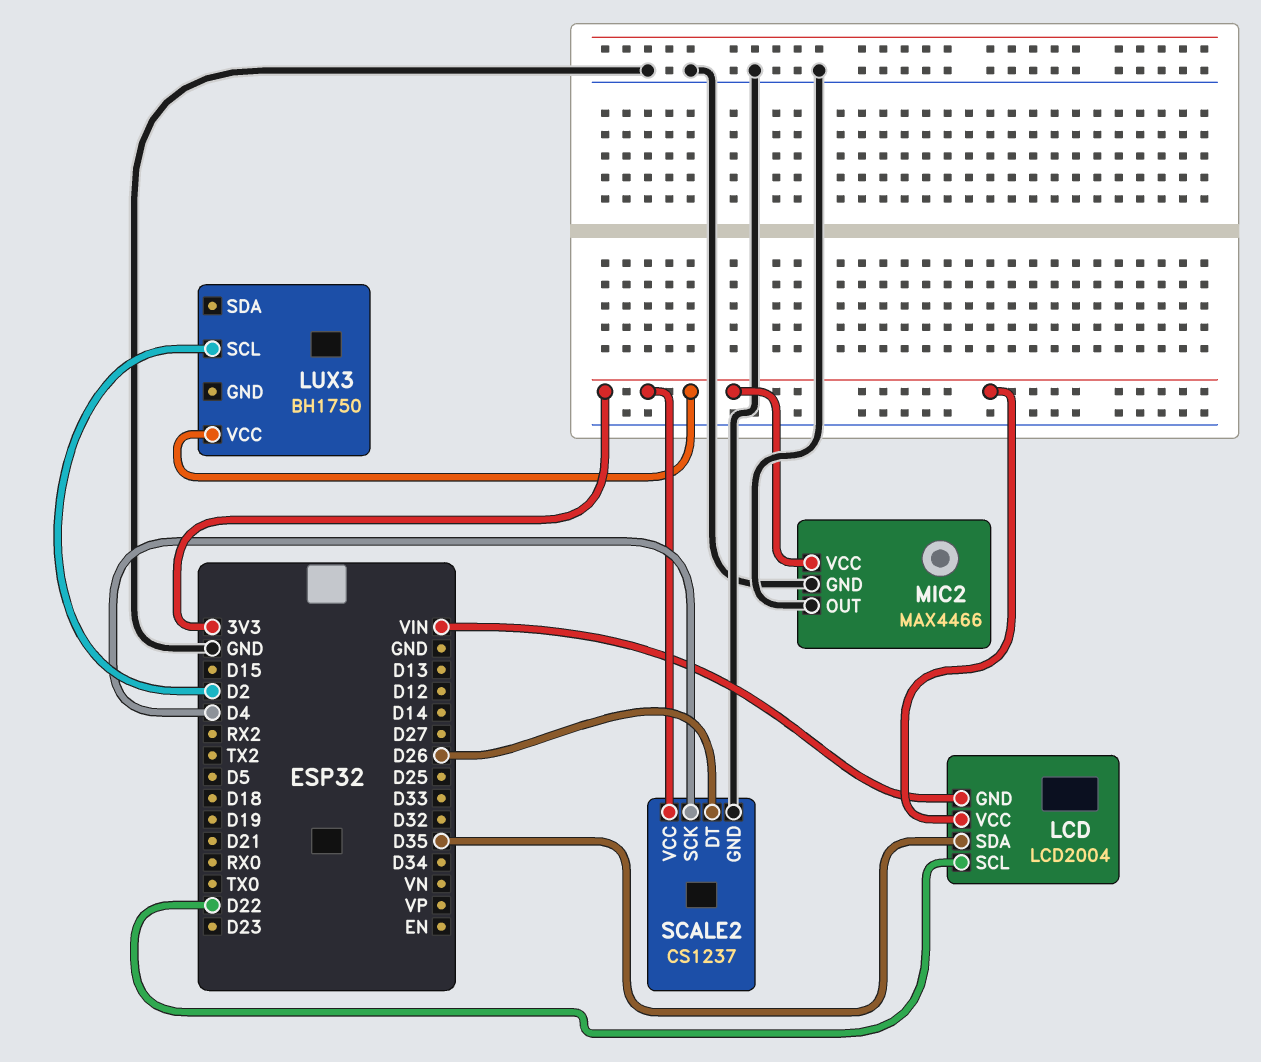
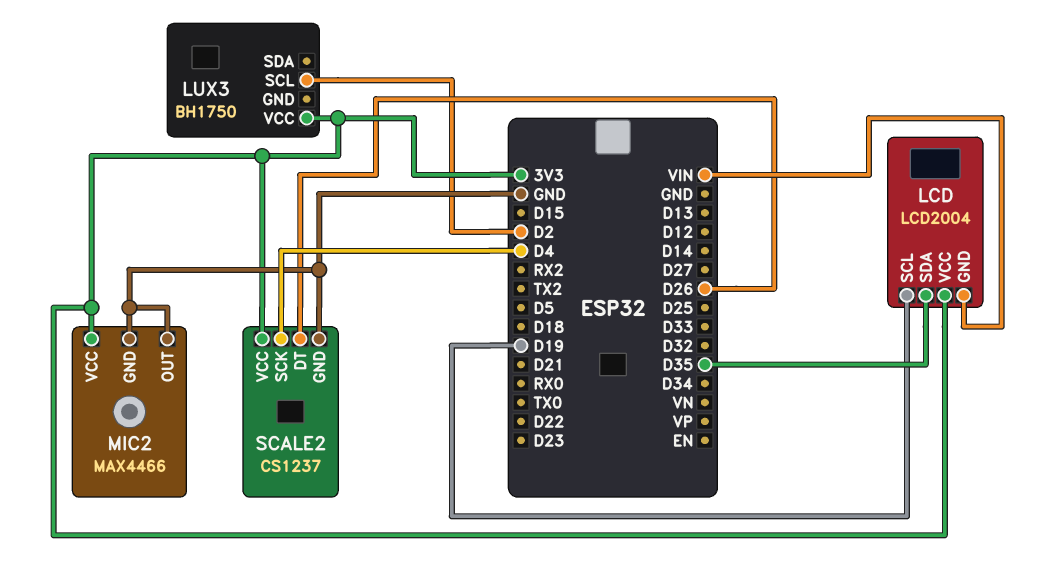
LCD pin SCL: D22 -> D19

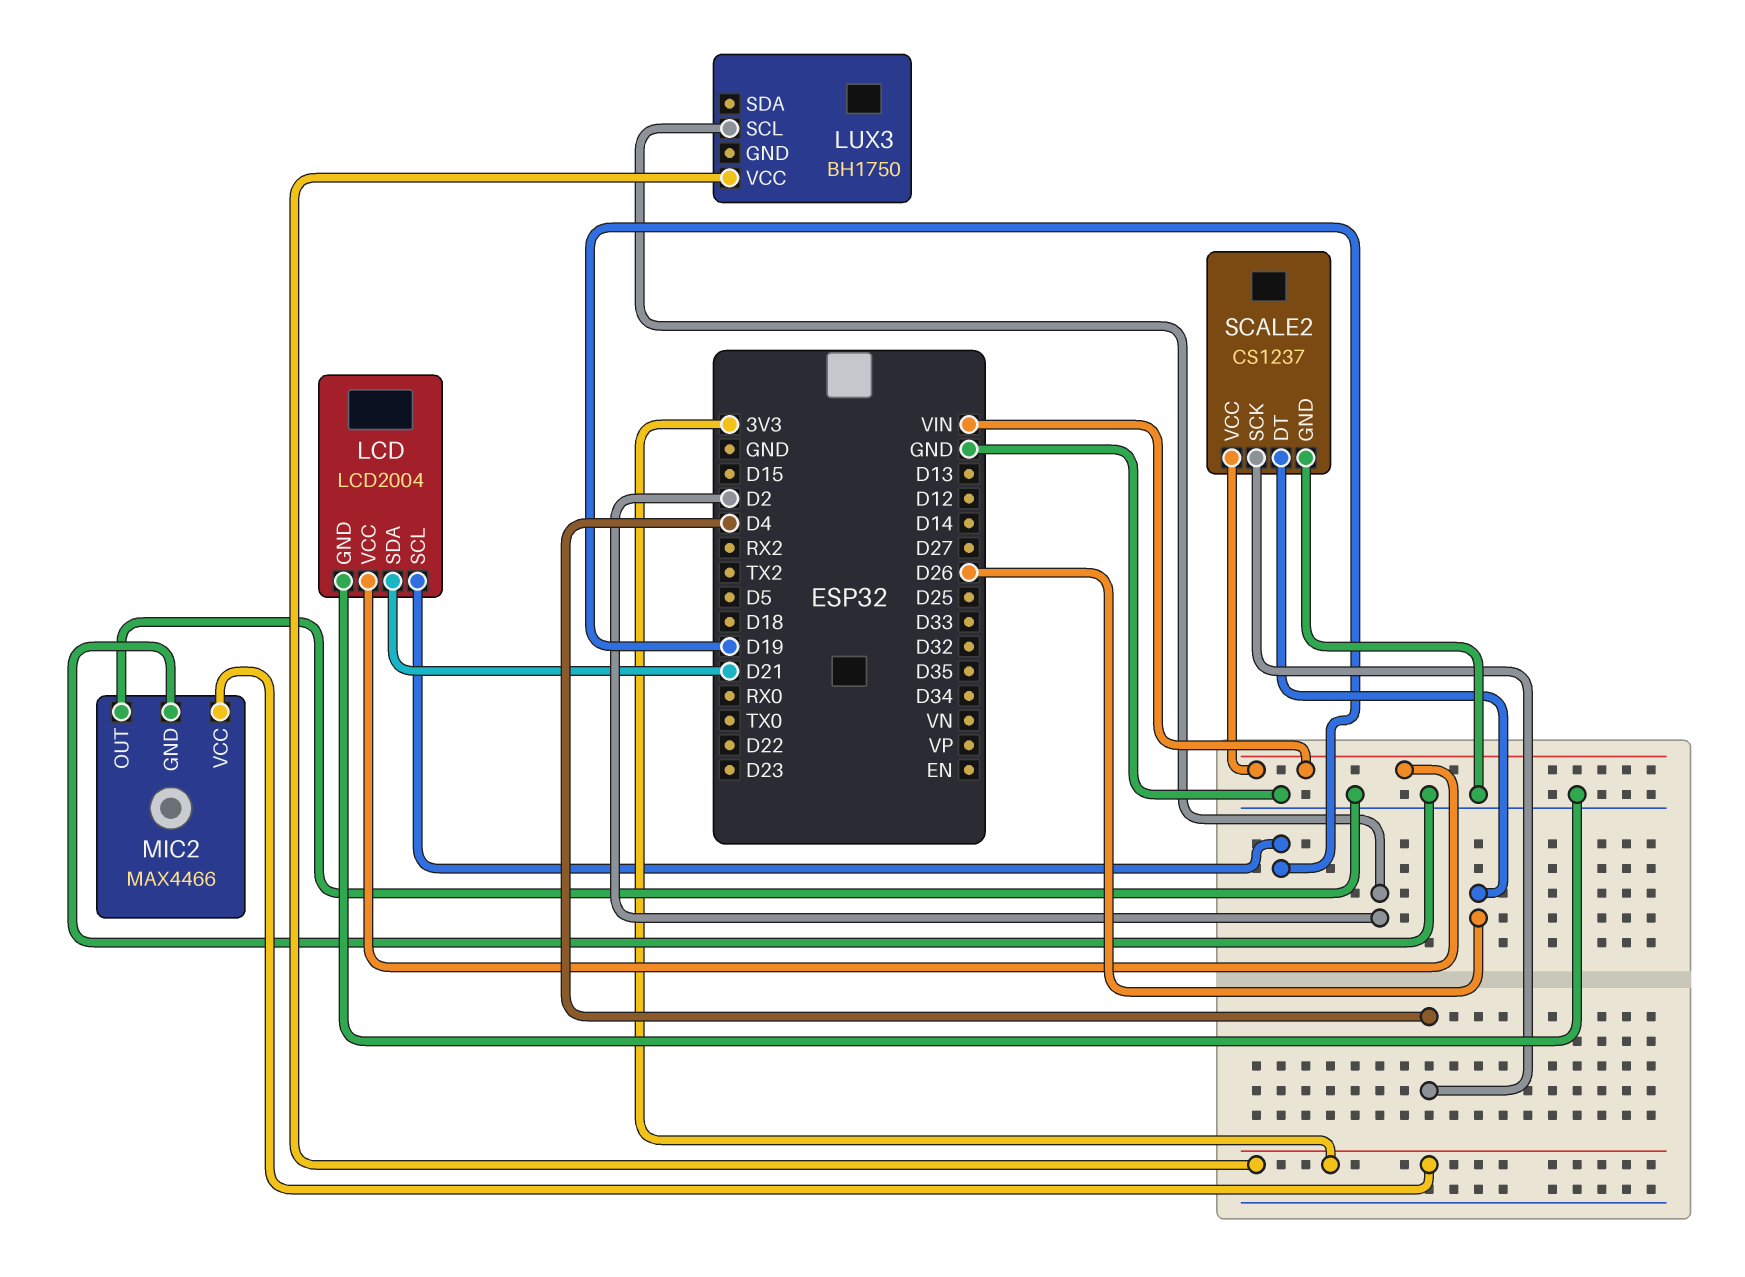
LCD pin GND: VIN -> GND
LCD pin SDA: D35 -> D21
LCD pin VCC: 3V3 -> VIN
SCALE2 pin VCC: 3V3 -> VIN

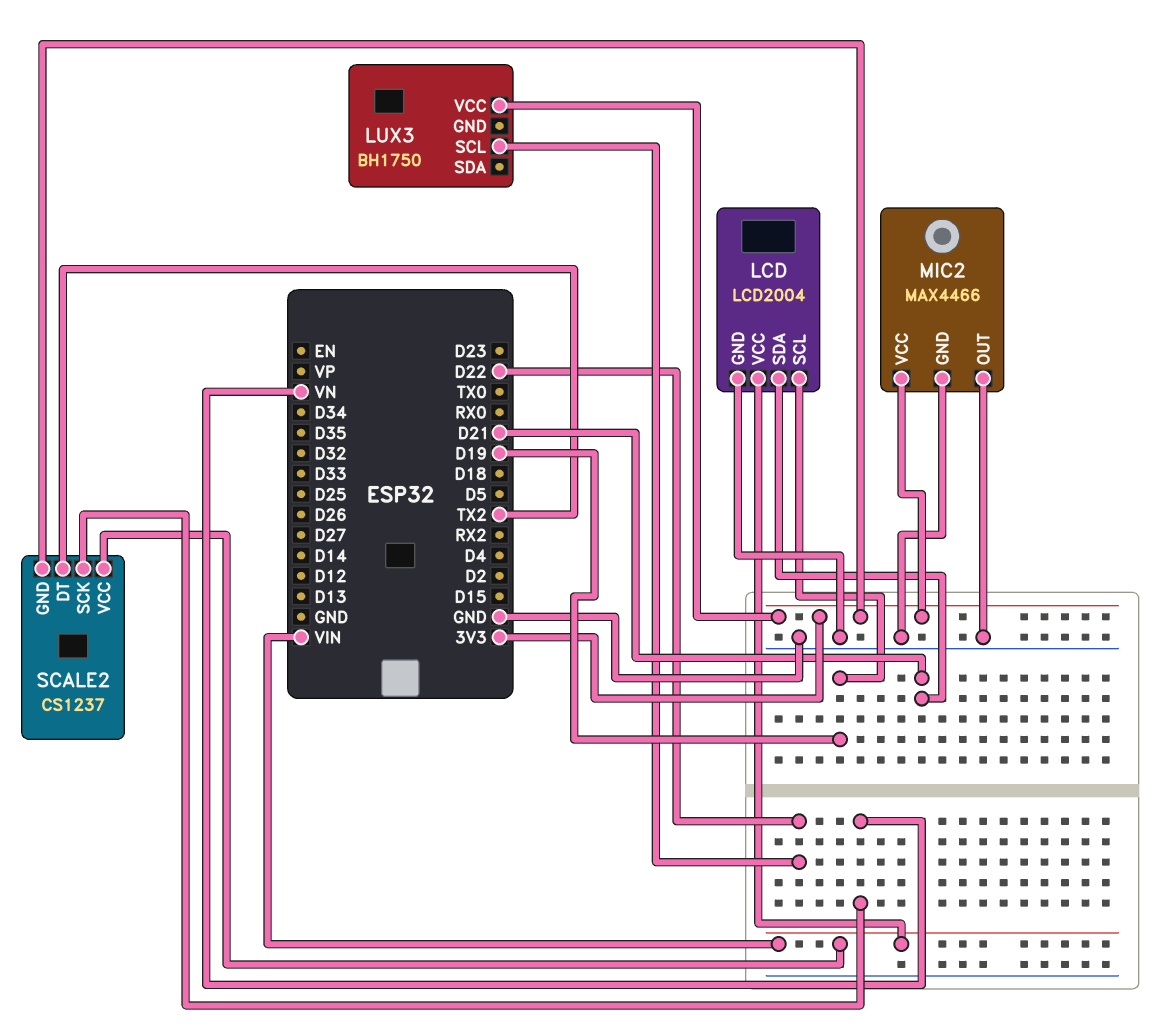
LUX3 pin SCL: D2 -> D22
SCALE2 pin DT: D26 -> TX2
SCALE2 pin GND: GND -> 3V3
SCALE2 pin SCK: D4 -> VN

